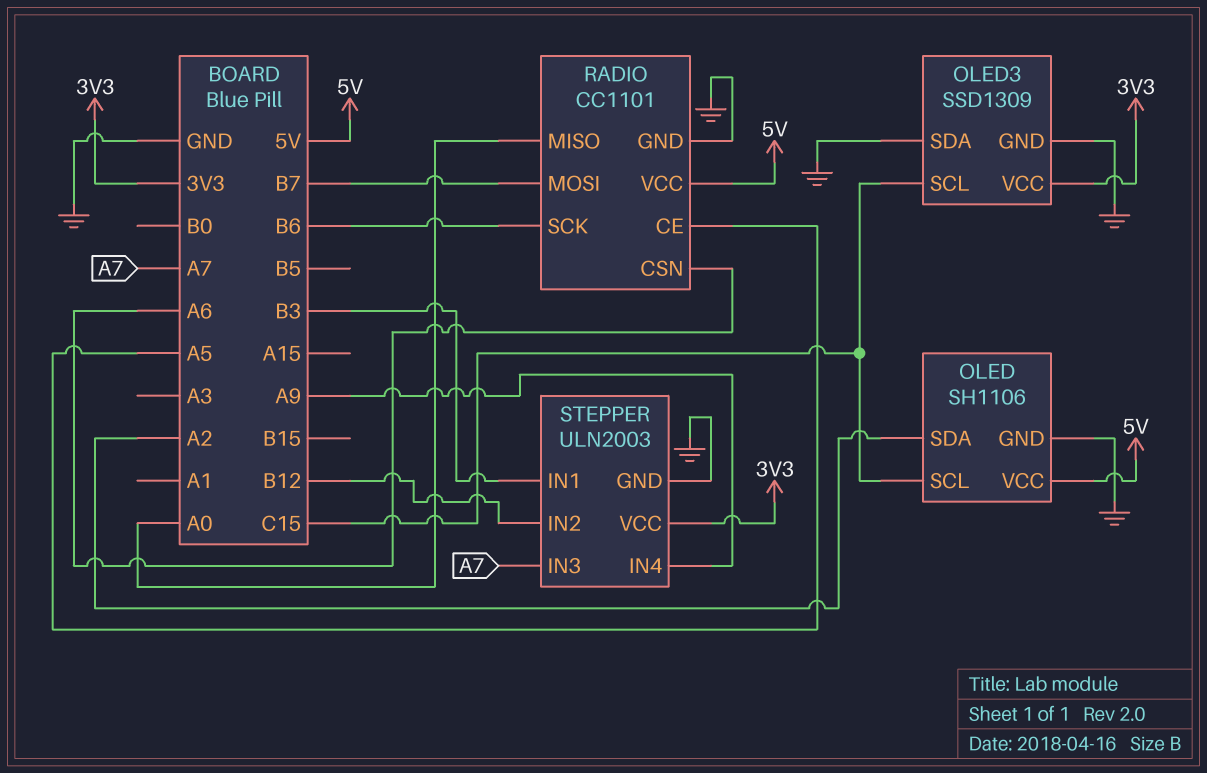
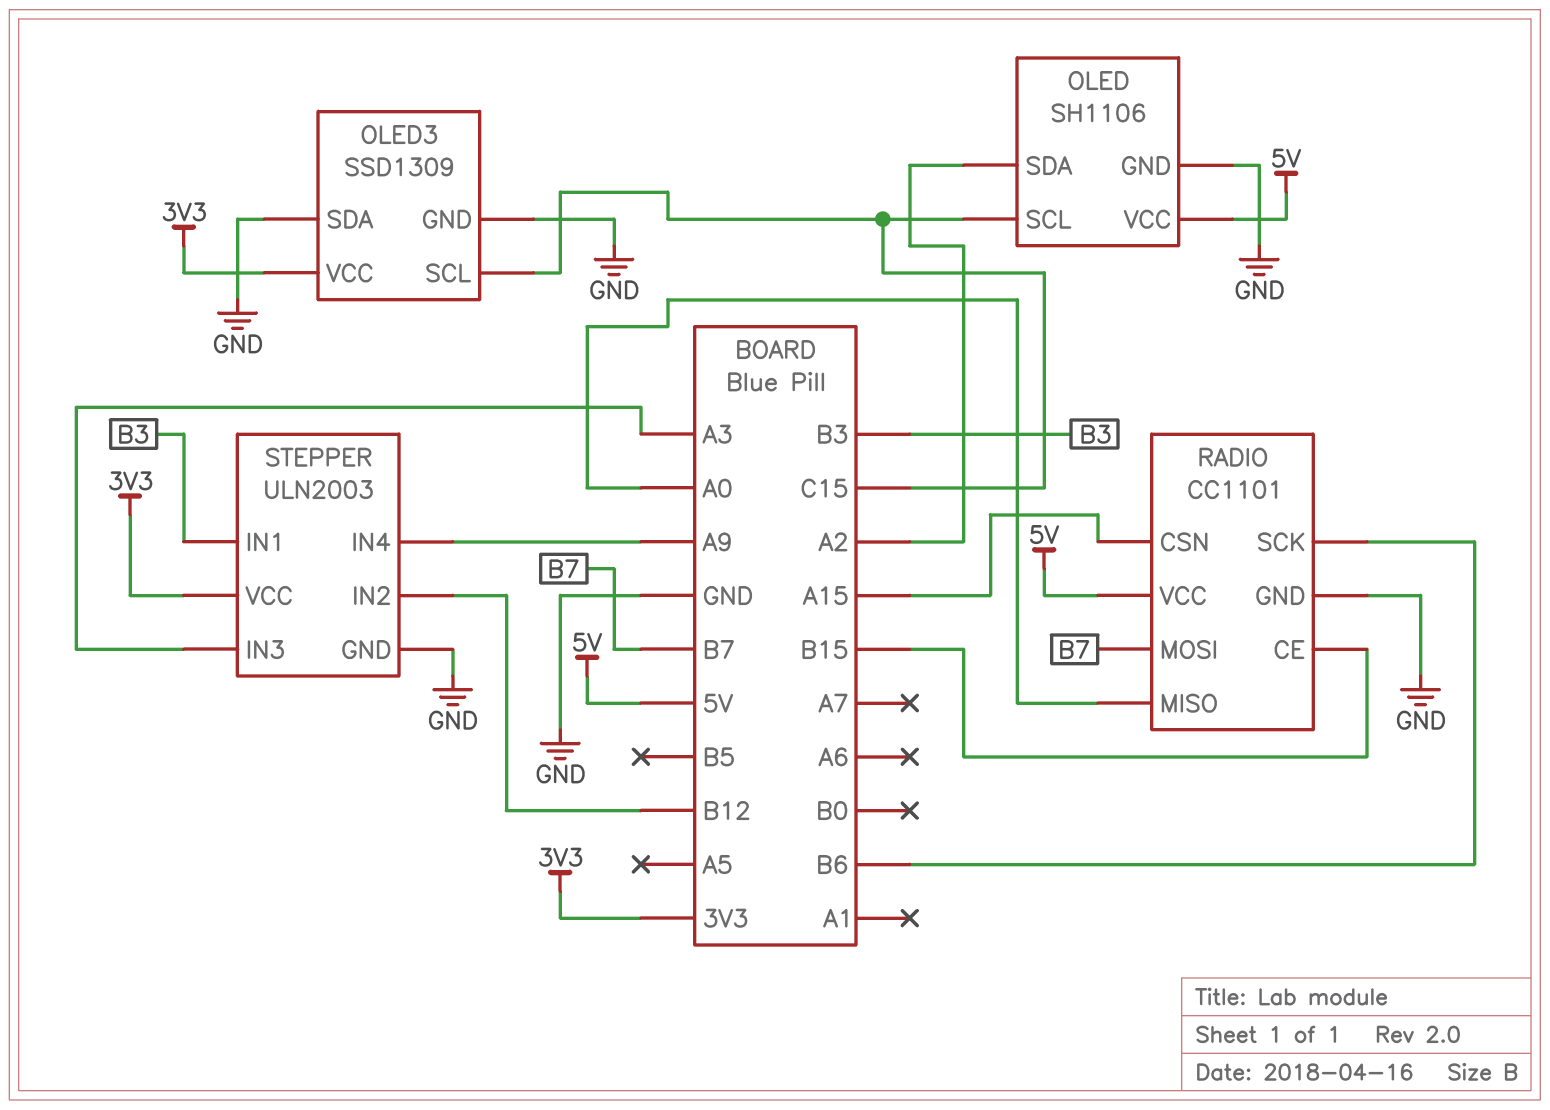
RADIO pin CE: A5 -> B15
RADIO pin CSN: A6 -> A15
STEPPER pin IN3: A7 -> A3

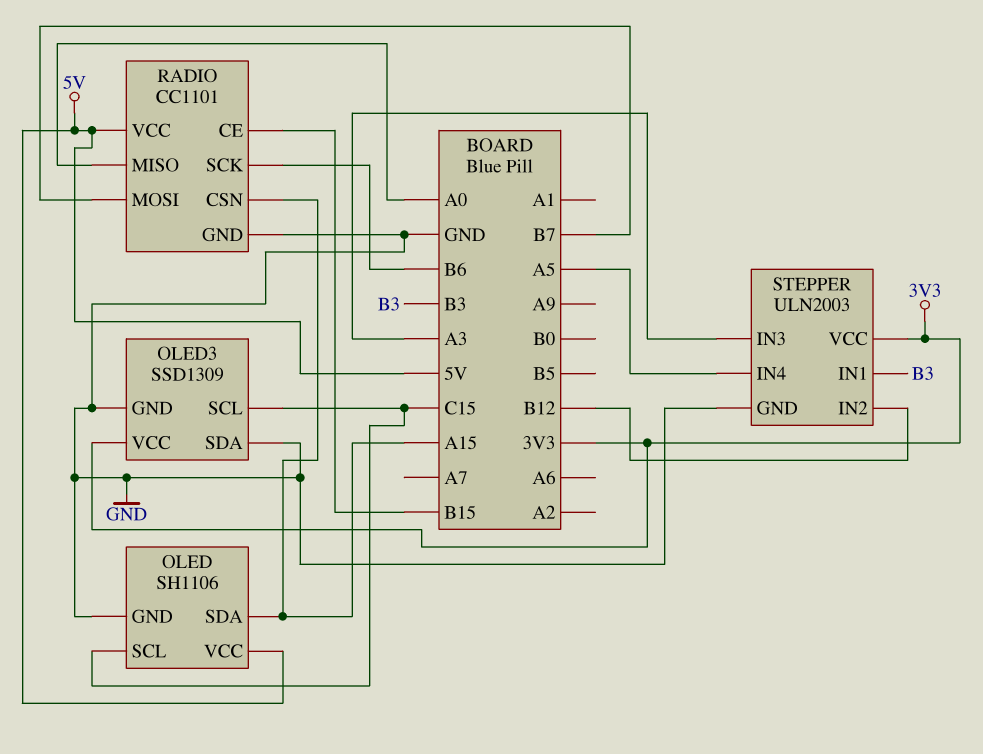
OLED pin SDA: A2 -> A15
STEPPER pin IN4: A9 -> A5

